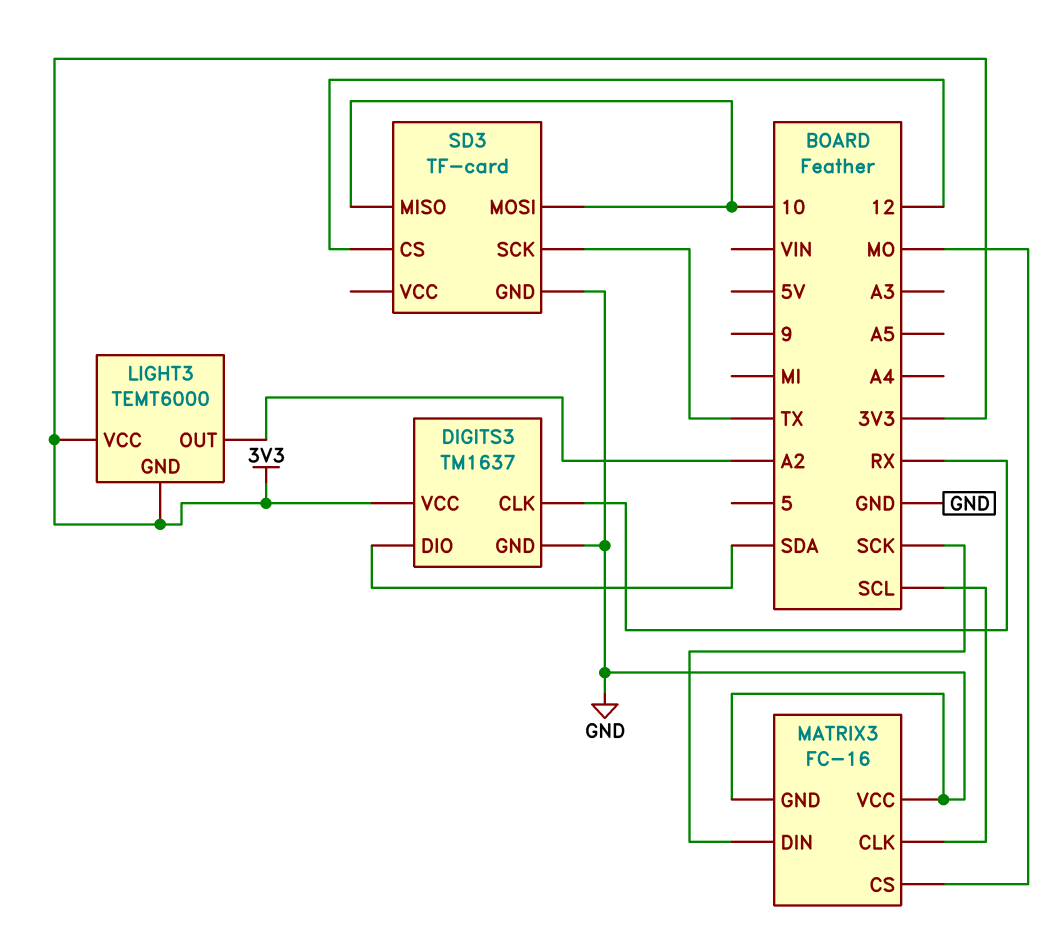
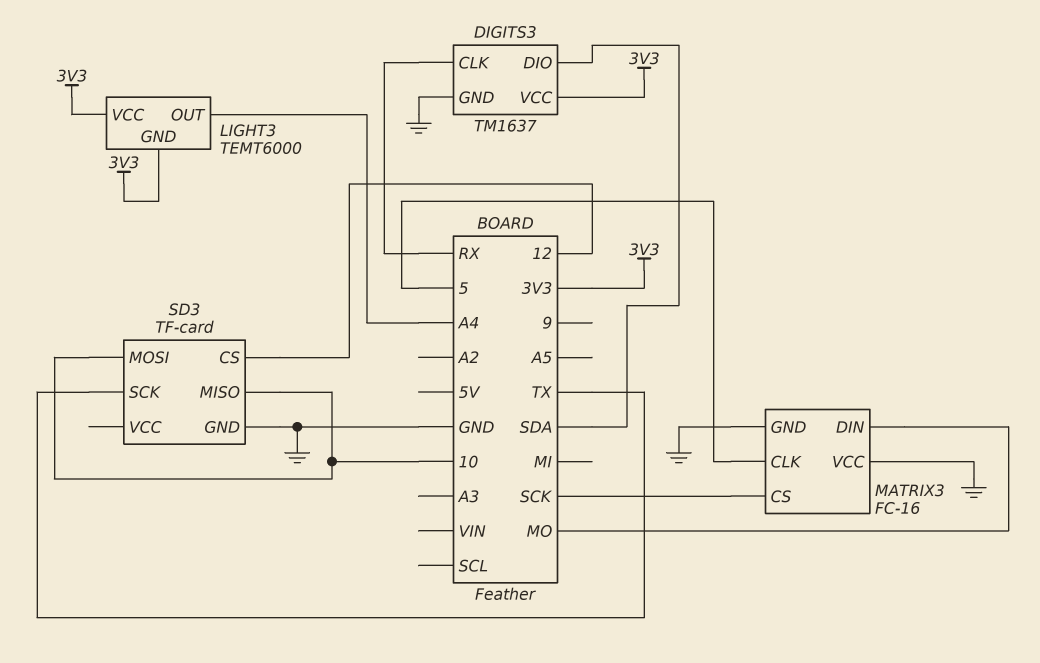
LIGHT3 pin OUT: A2 -> A4
MATRIX3 pin CLK: SCL -> 5
MATRIX3 pin CS: MO -> SCK
MATRIX3 pin DIN: SCK -> MO

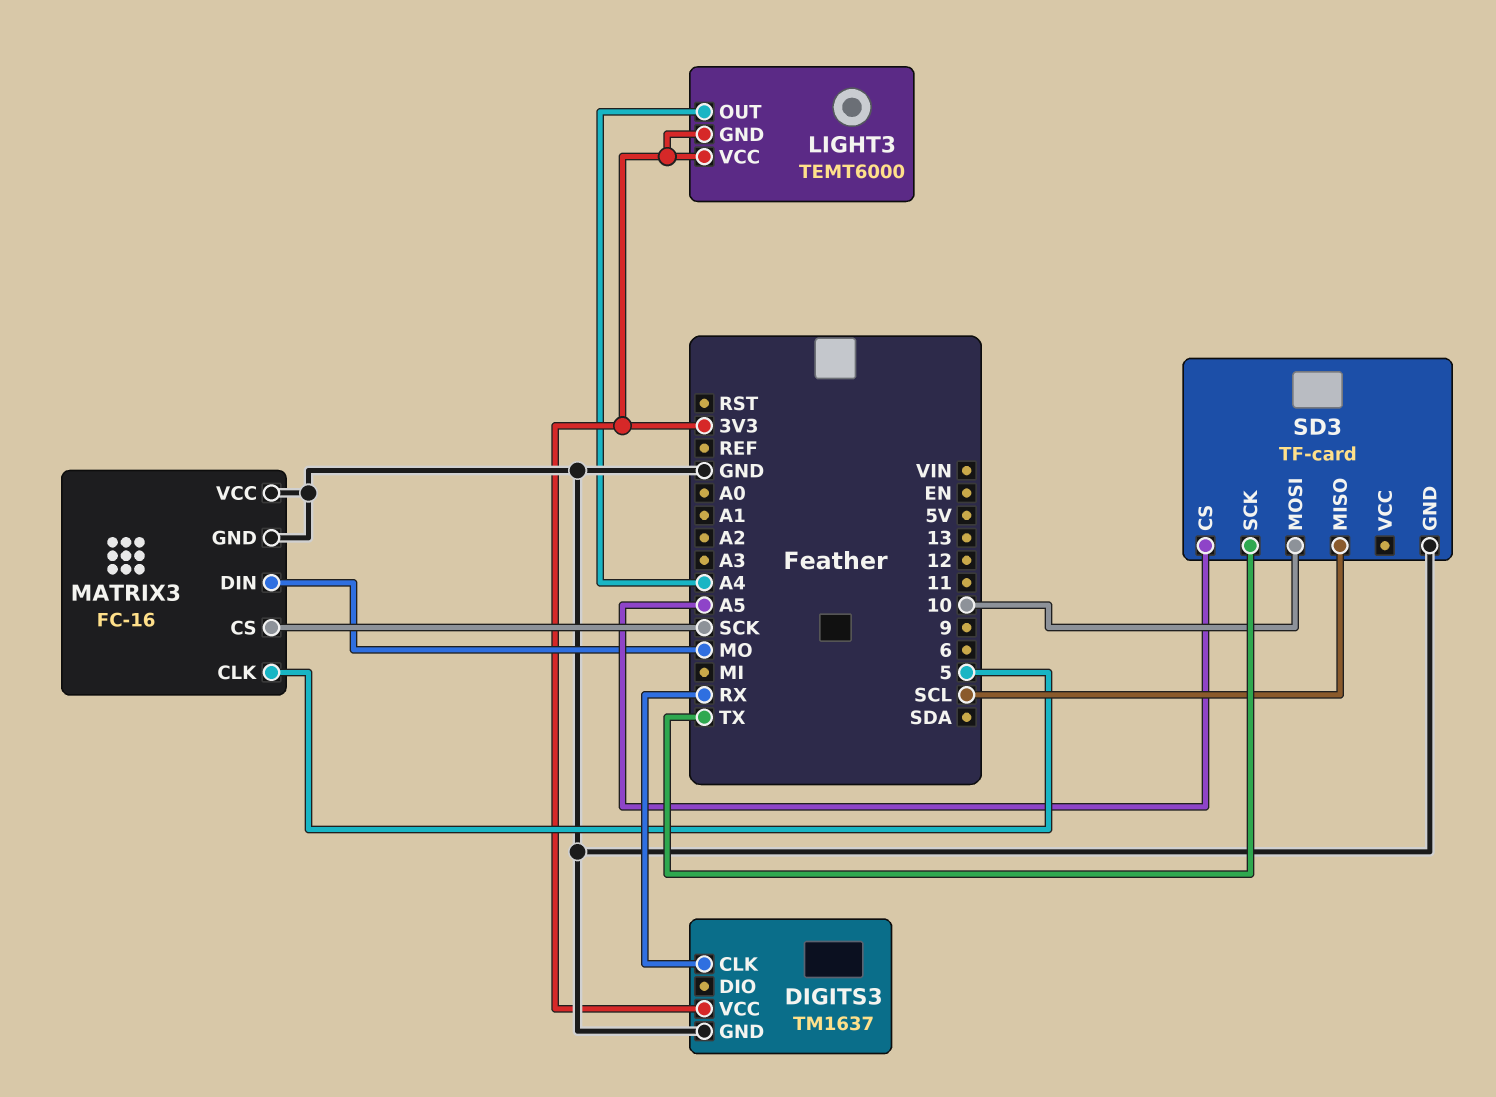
DIGITS3 pin DIO: SDA -> none
SD3 pin CS: 12 -> A5
SD3 pin MISO: 10 -> SCL

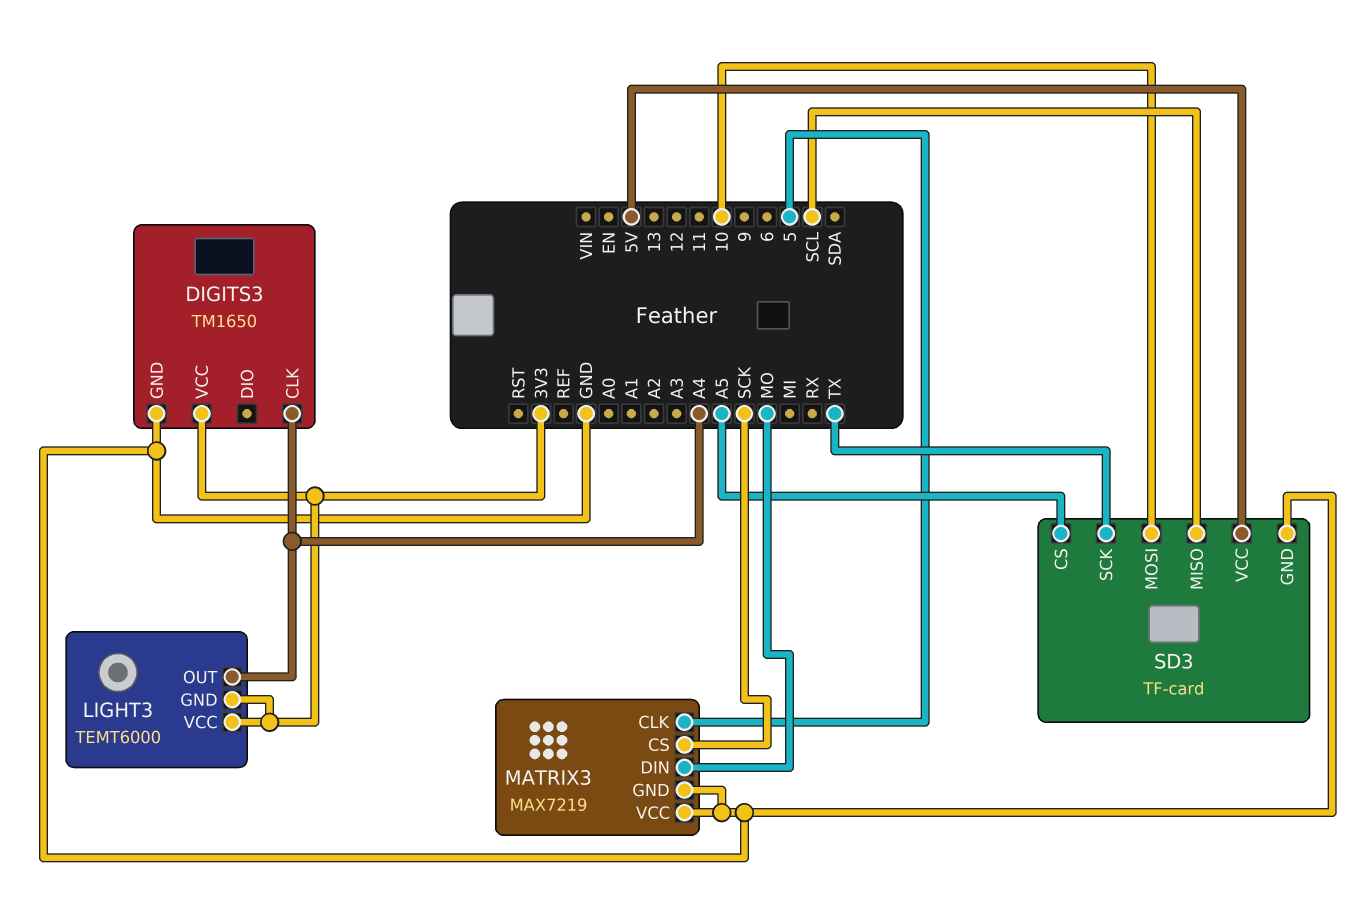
DIGITS3: TM1637 -> TM1650
DIGITS3 pin CLK: RX -> A4
MATRIX3: FC-16 -> MAX7219
SD3 pin VCC: none -> 5V

